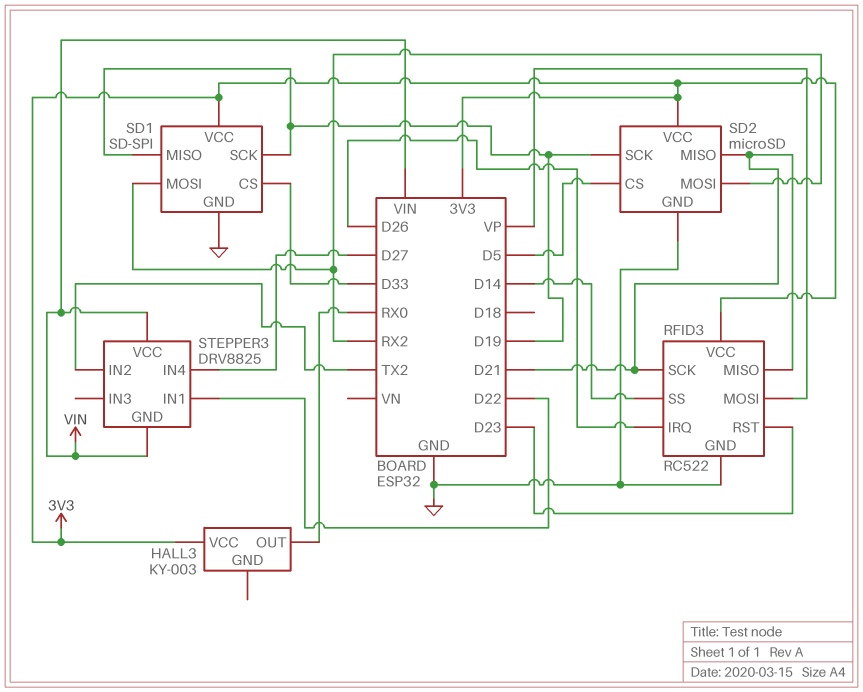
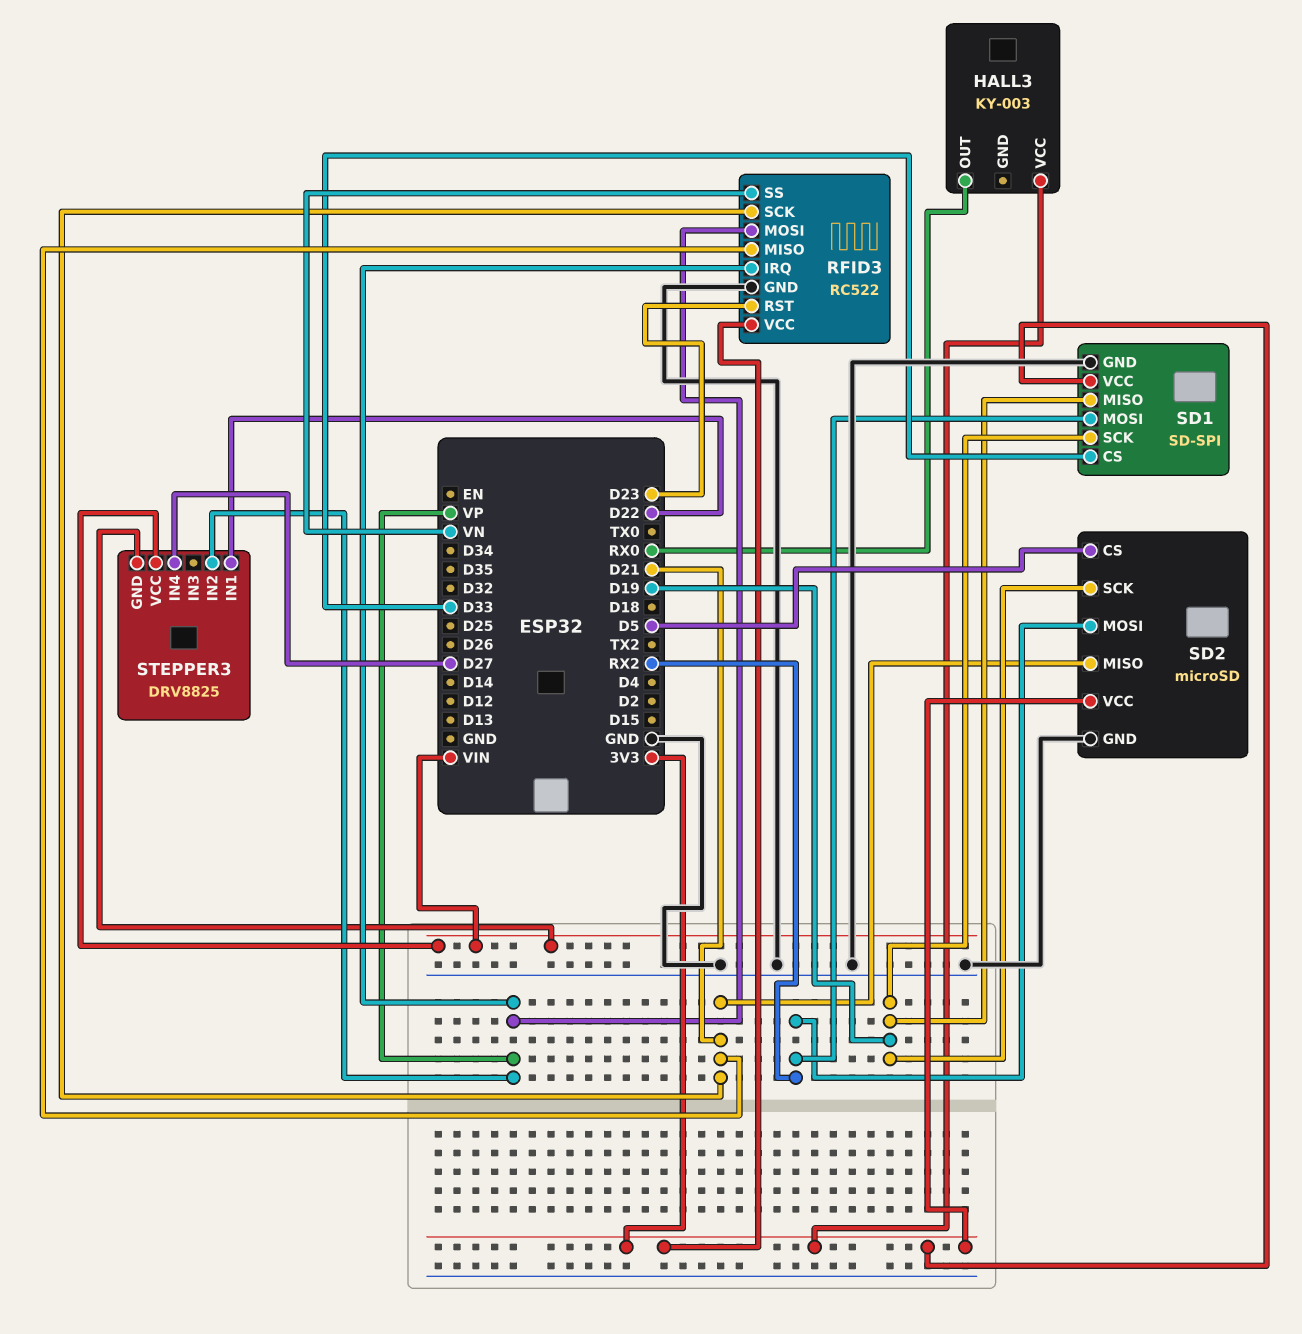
RFID3 pin IRQ: D26 -> VP
RFID3 pin SS: D14 -> VN
STEPPER3 pin IN2: TX2 -> VP

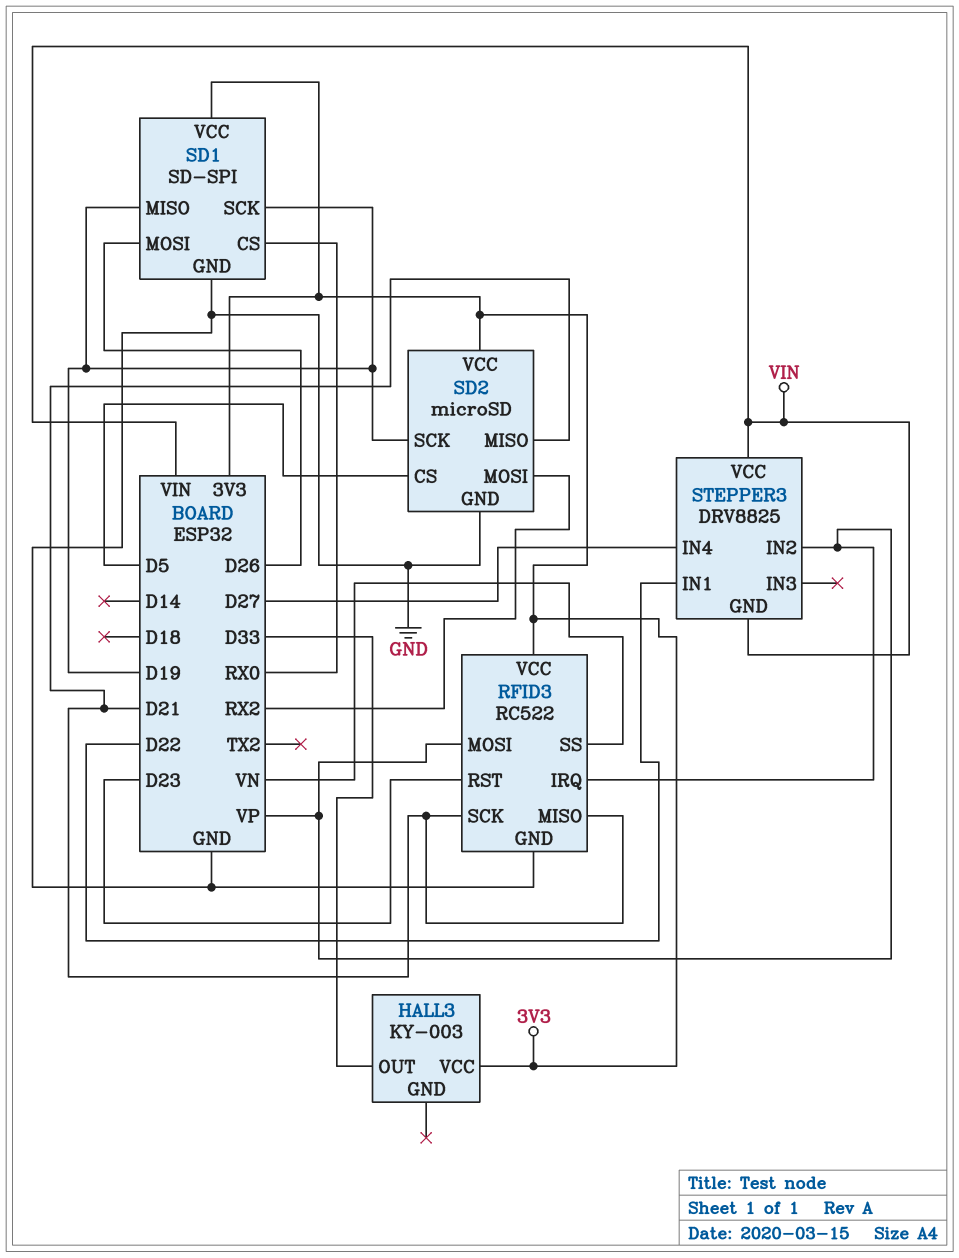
HALL3 pin OUT: RX0 -> D33
SD1 pin CS: D33 -> RX0
SD1 pin MOSI: RX2 -> D26

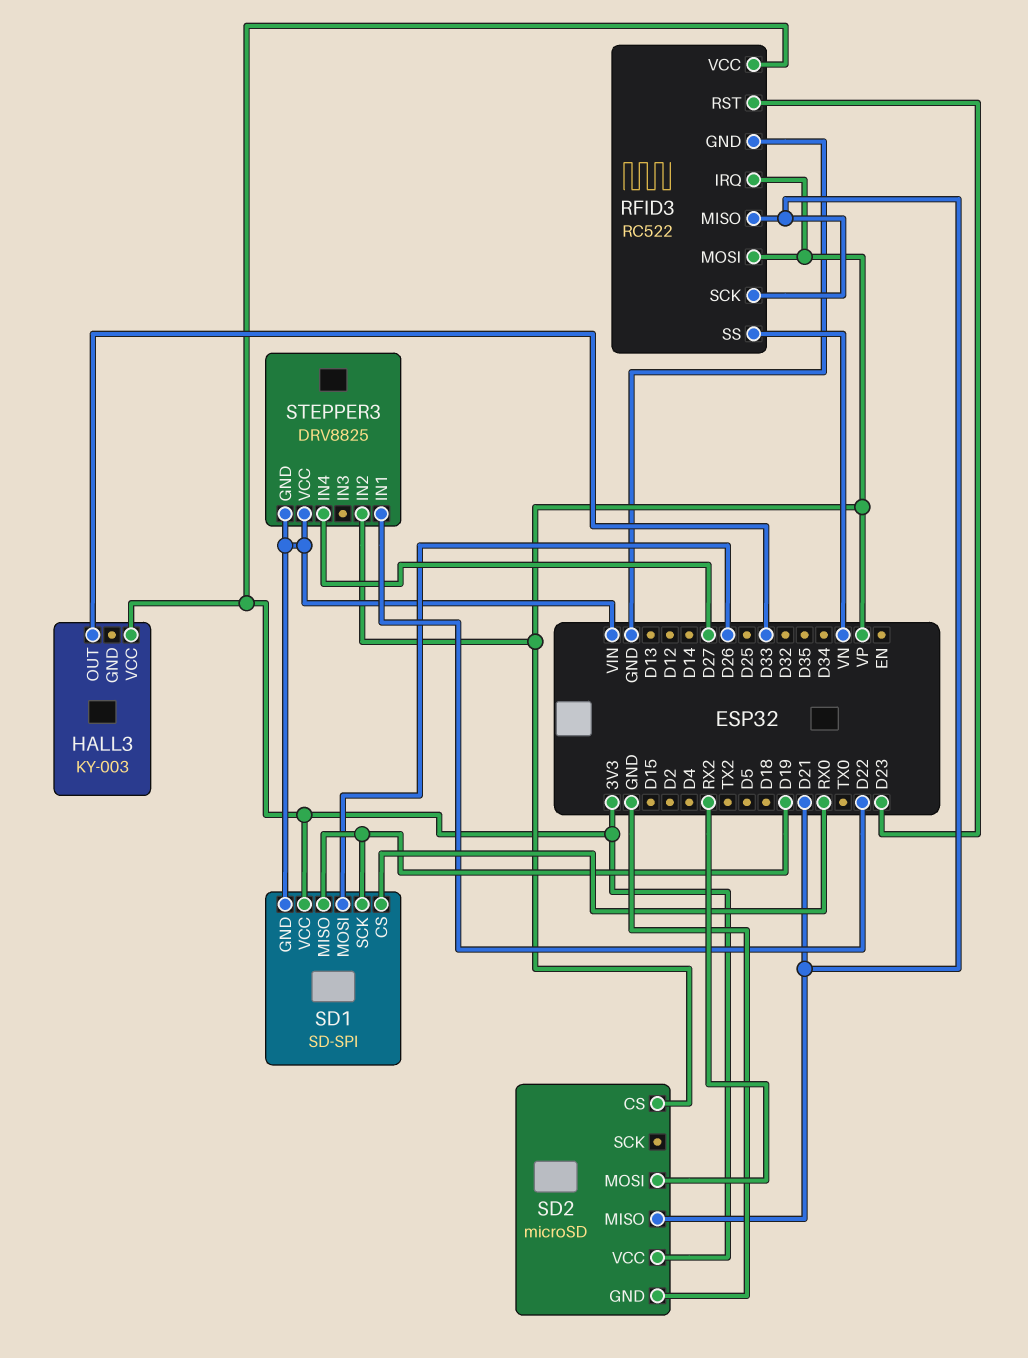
SD1 pin GND: GND -> VIN
SD2 pin CS: D5 -> VP
SD2 pin SCK: D19 -> none

